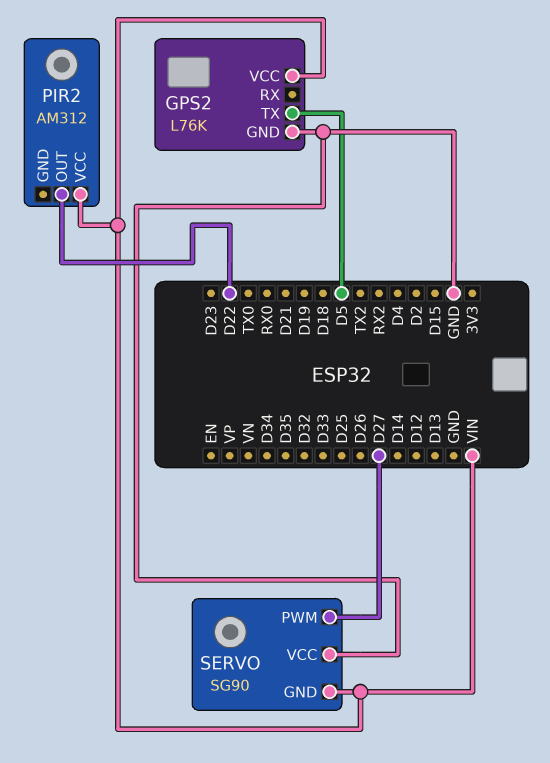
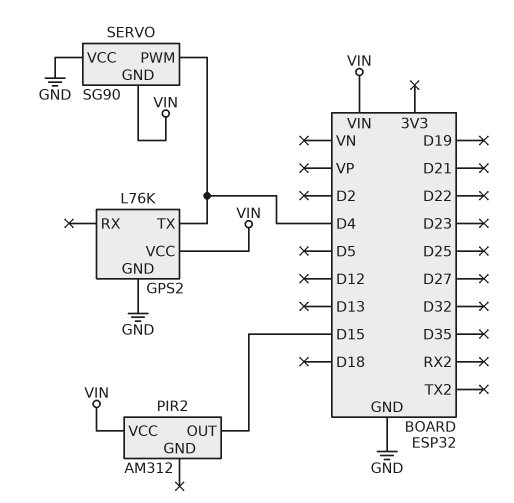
GPS2 pin TX: D5 -> D4
PIR2 pin OUT: D22 -> D15
SERVO pin PWM: D27 -> D4

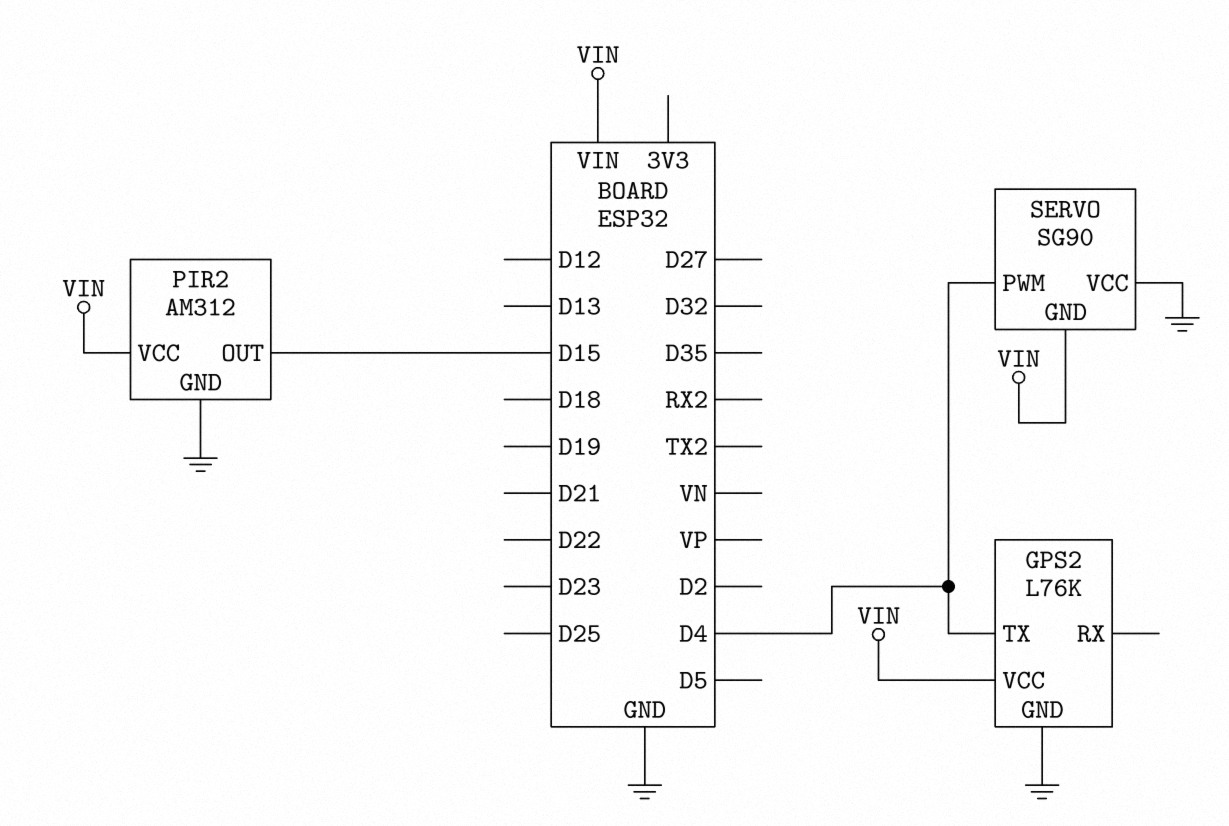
PIR2 pin GND: none -> GND

